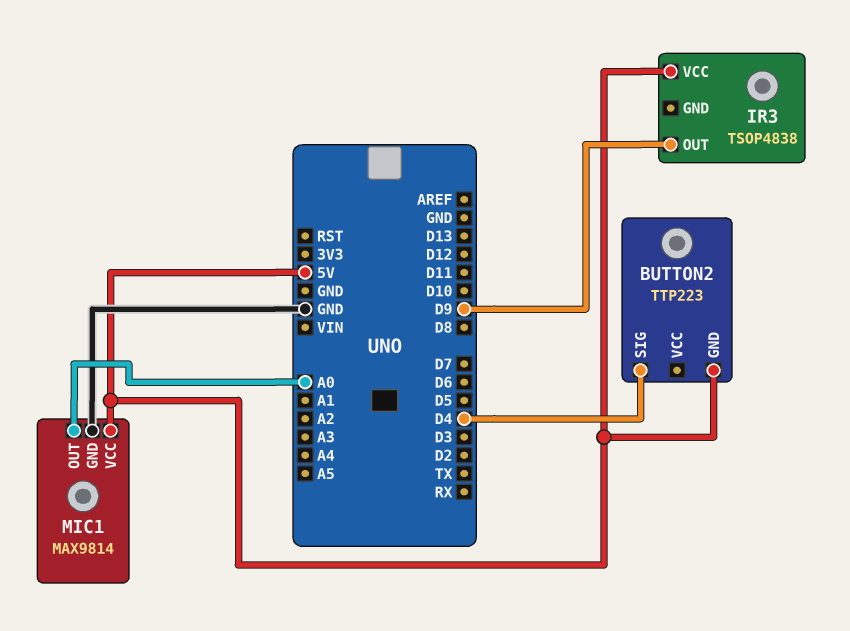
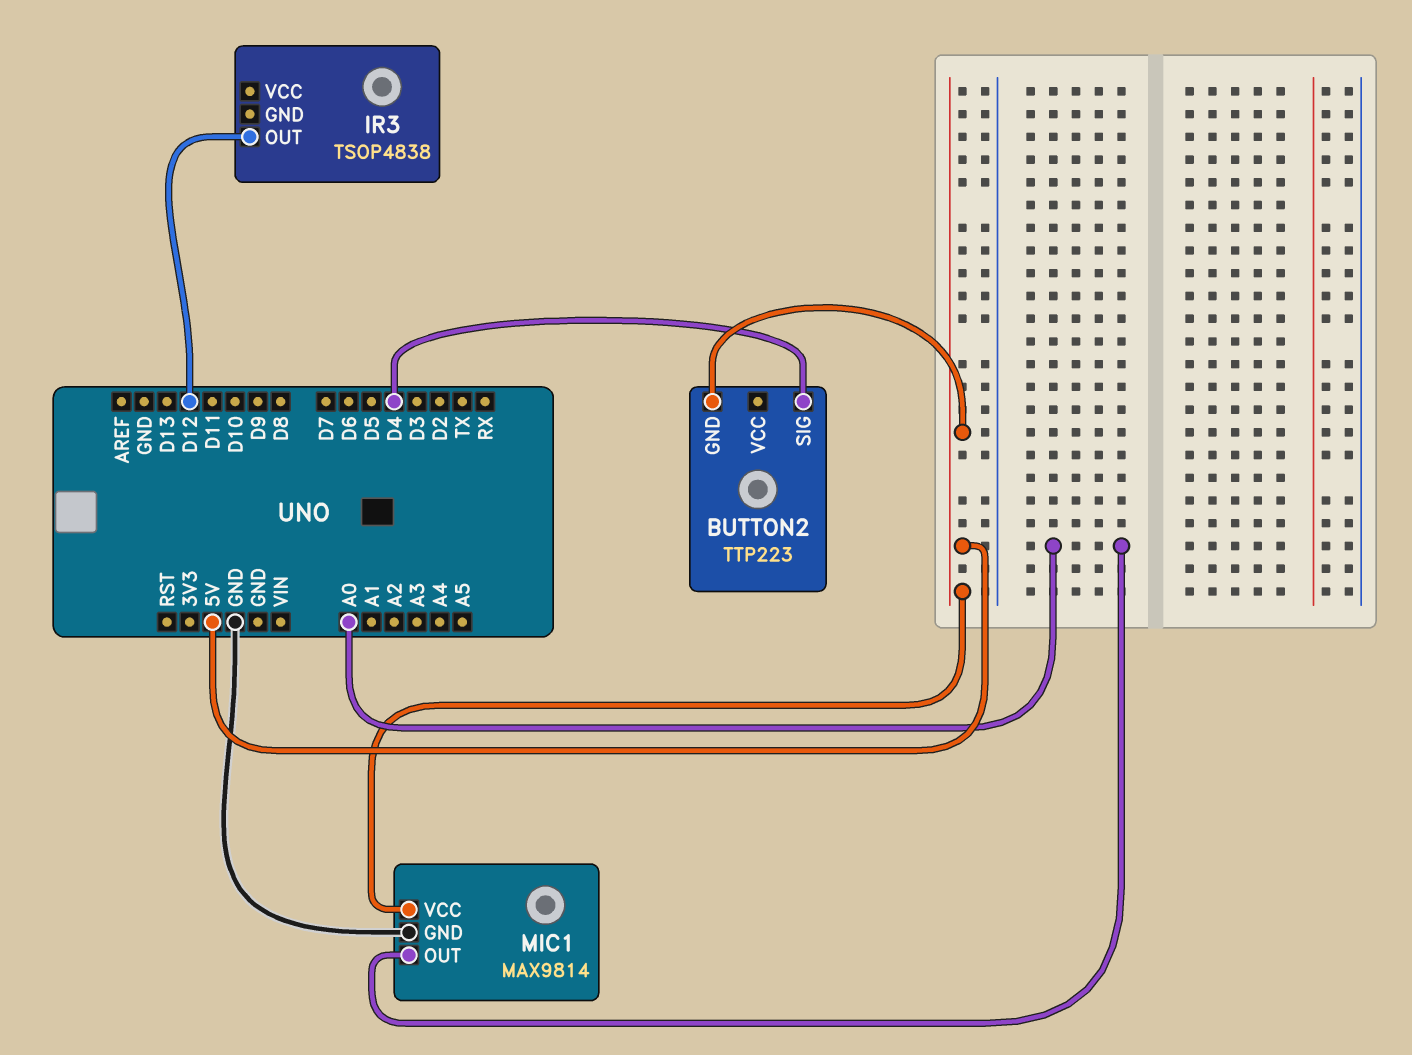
IR3 pin OUT: D9 -> D12
IR3 pin VCC: 5V -> none

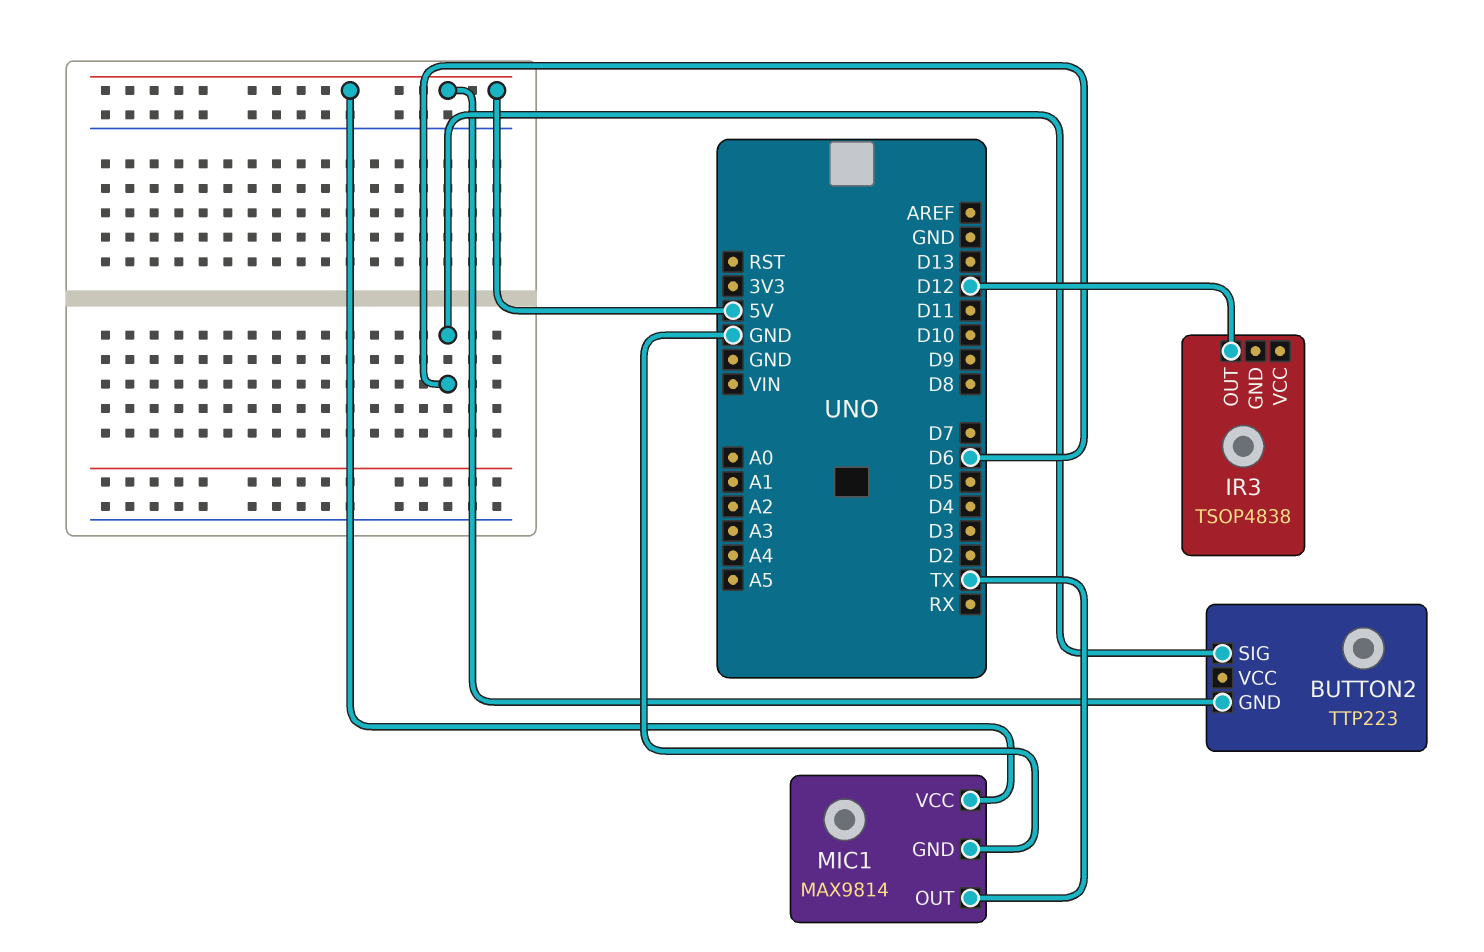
BUTTON2 pin SIG: D4 -> D6
MIC1 pin OUT: A0 -> TX

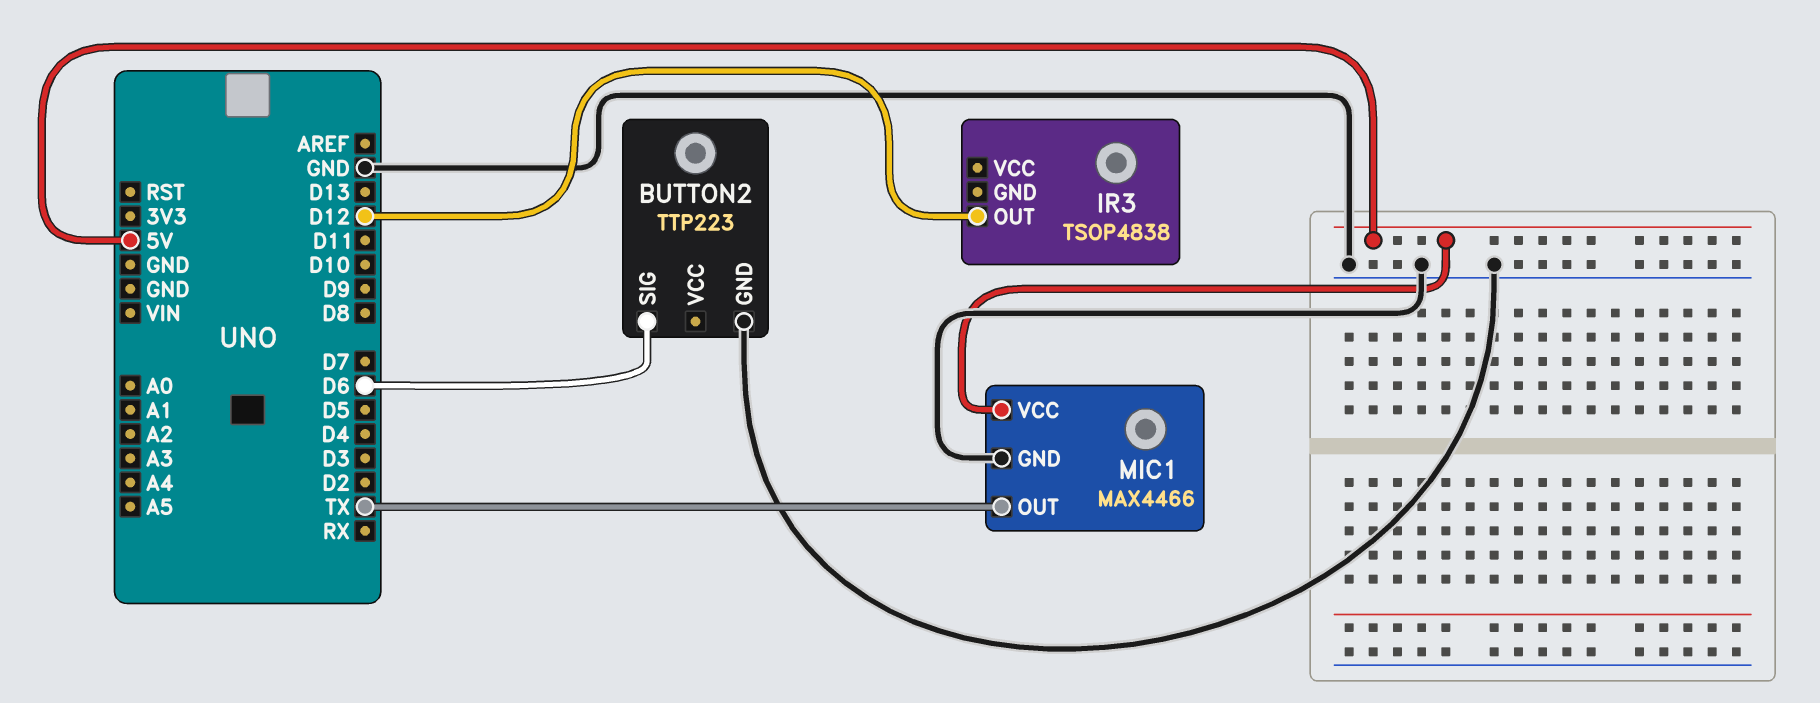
BUTTON2 pin GND: 5V -> GND
MIC1: MAX9814 -> MAX4466

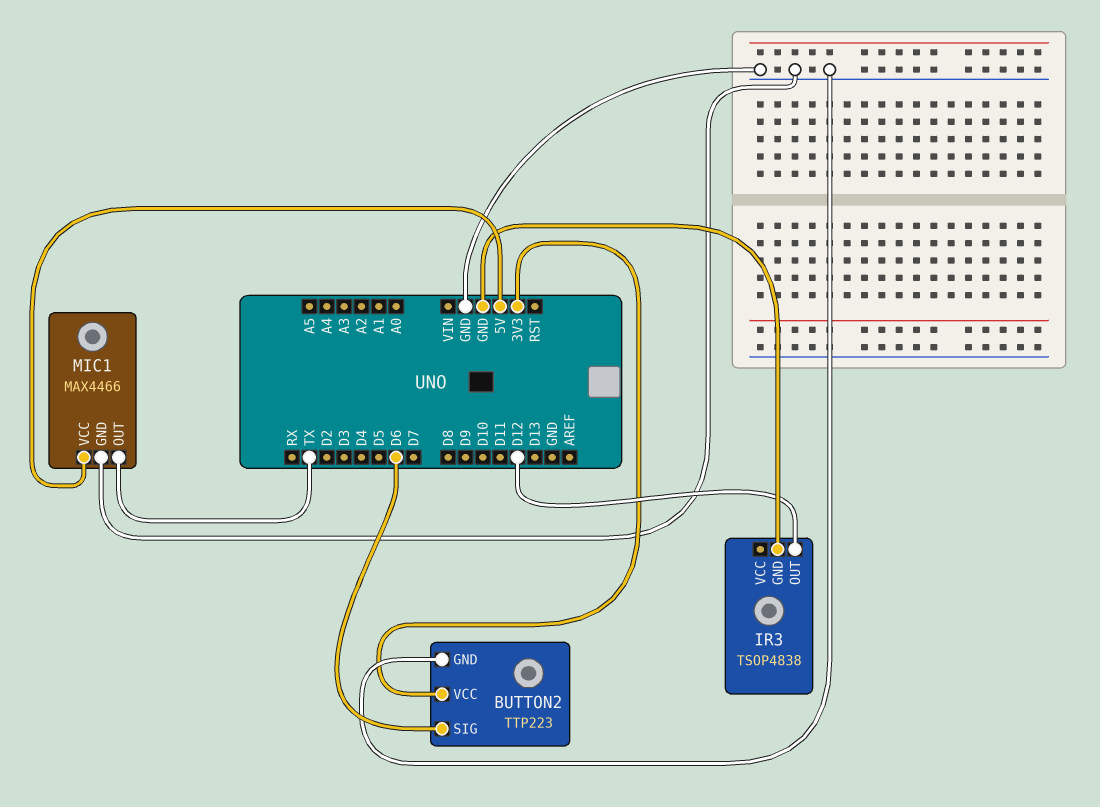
BUTTON2 pin VCC: none -> 3V3
IR3 pin GND: none -> GND

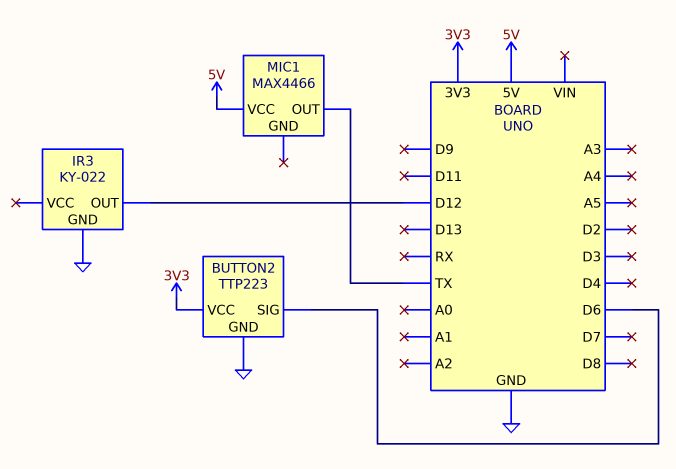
IR3: TSOP4838 -> KY-022
MIC1 pin GND: GND -> none

